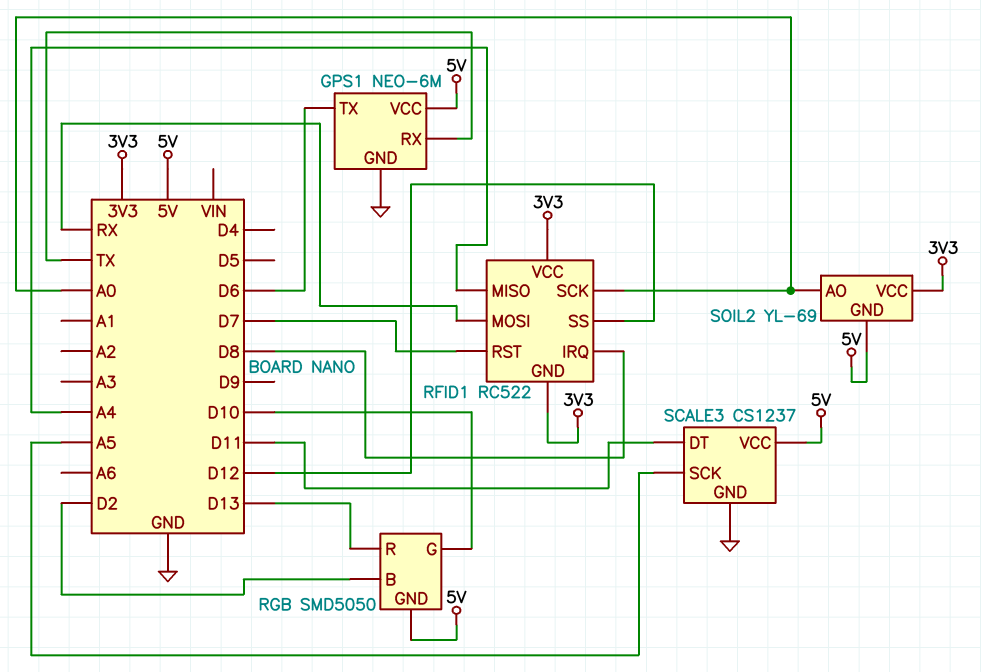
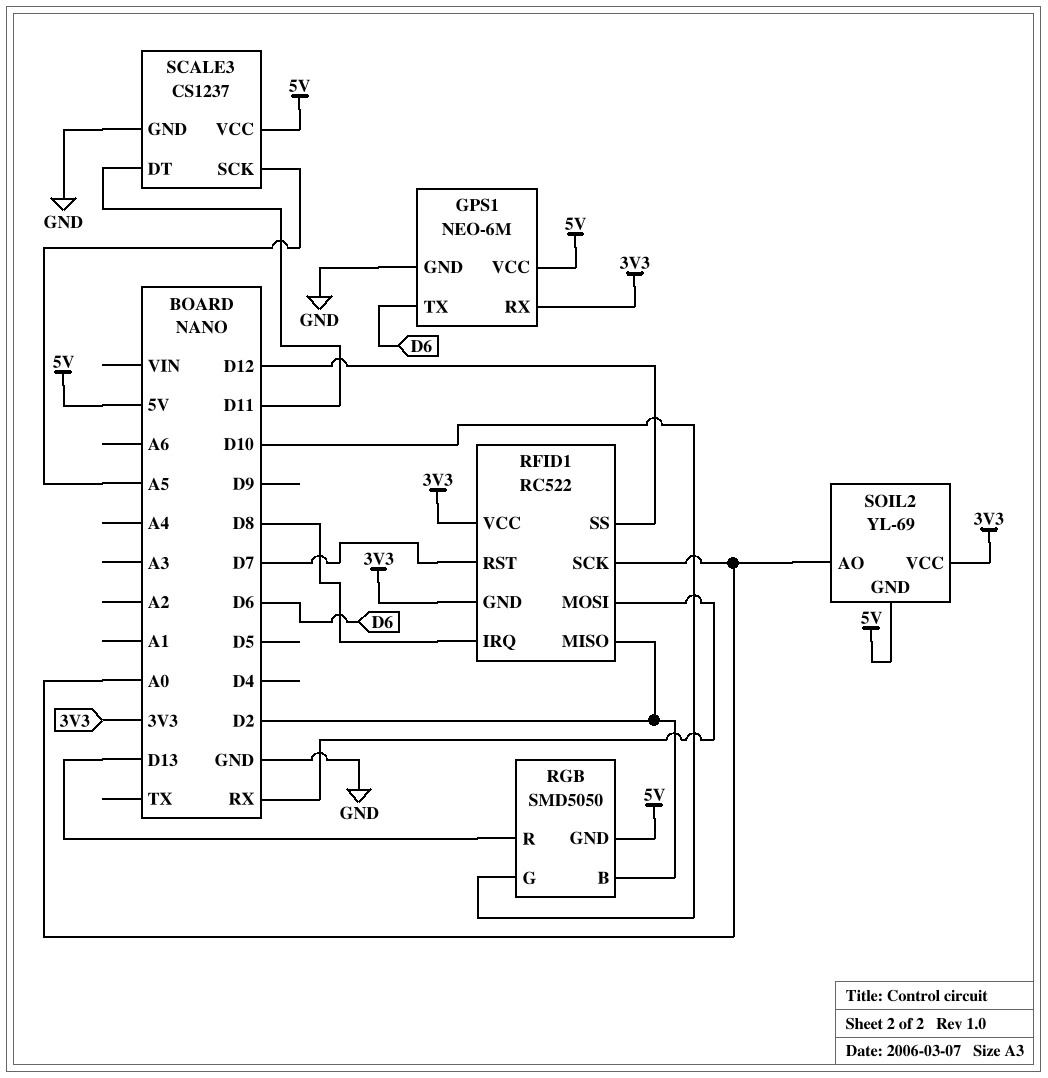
GPS1 pin RX: TX -> 3V3
RFID1 pin MISO: A4 -> D2

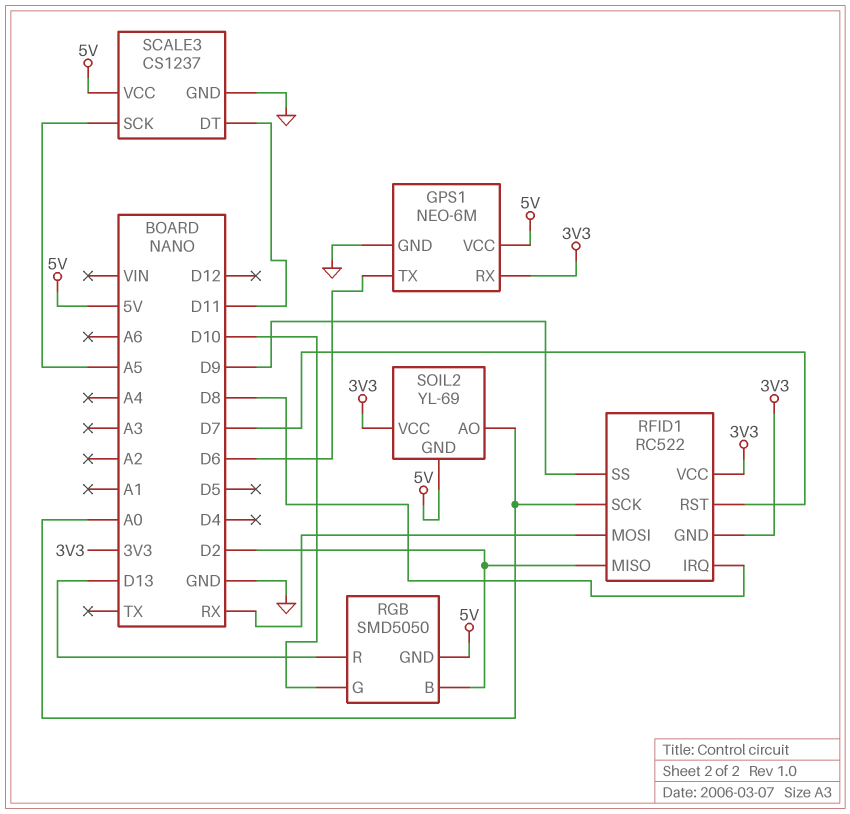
RFID1 pin SS: D12 -> D9

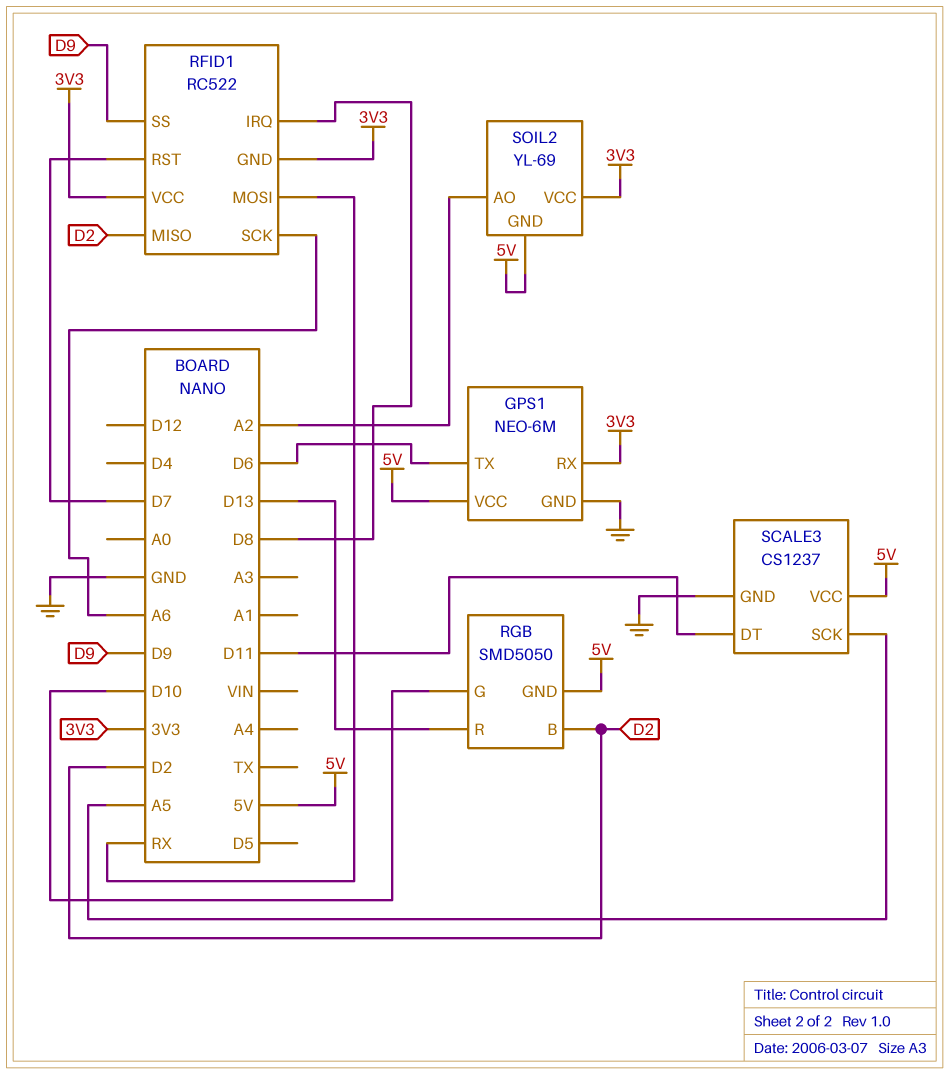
RFID1 pin SCK: A0 -> A6
SOIL2 pin AO: A0 -> A2

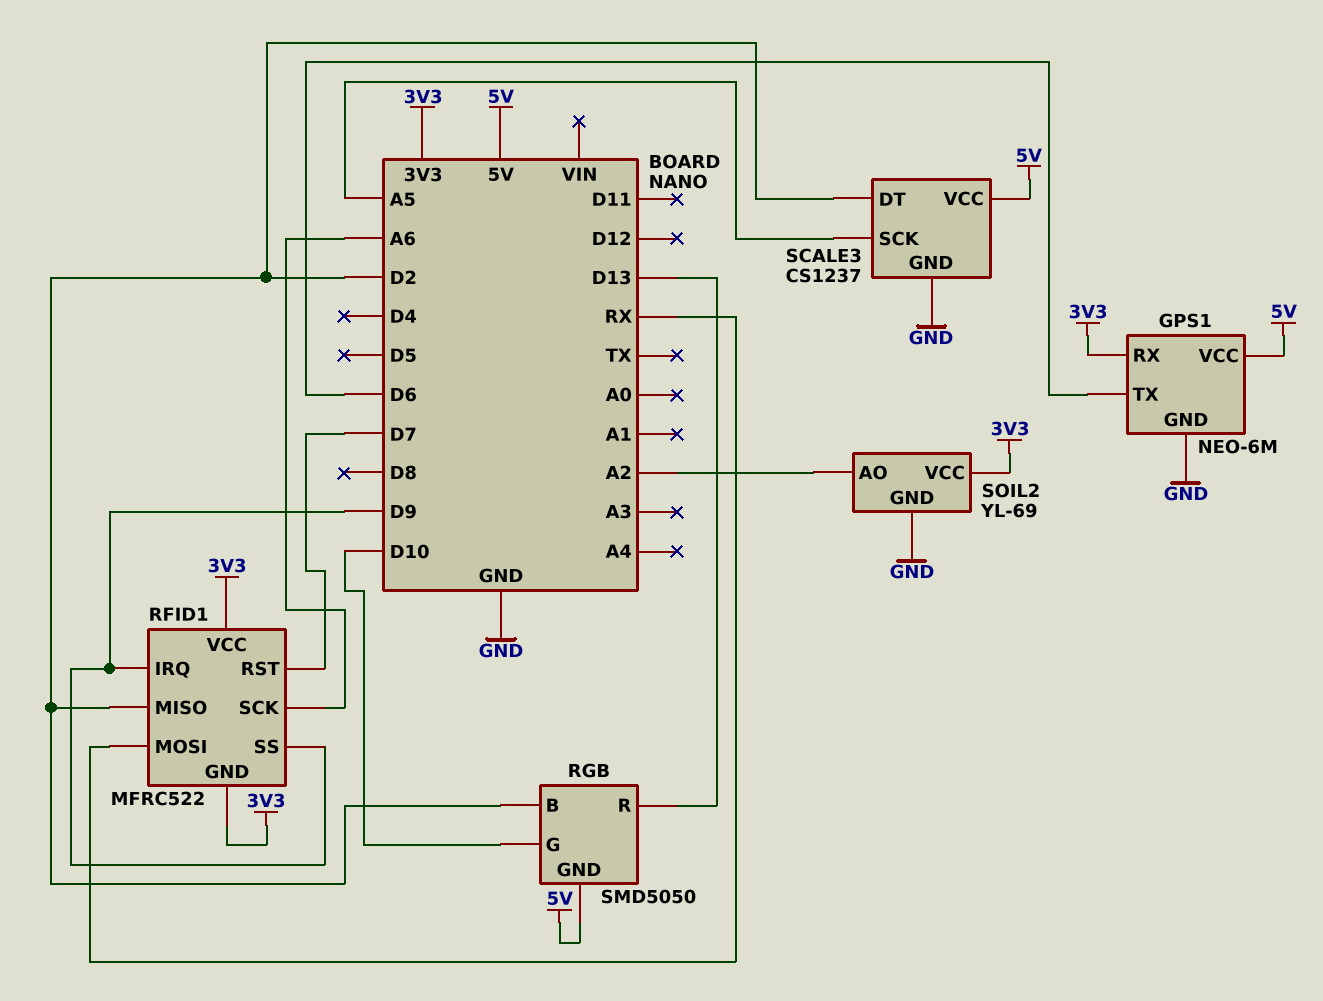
RFID1: RC522 -> MFRC522
RFID1 pin IRQ: D8 -> D9
SCALE3 pin DT: D11 -> D2
SOIL2 pin GND: 5V -> GND

